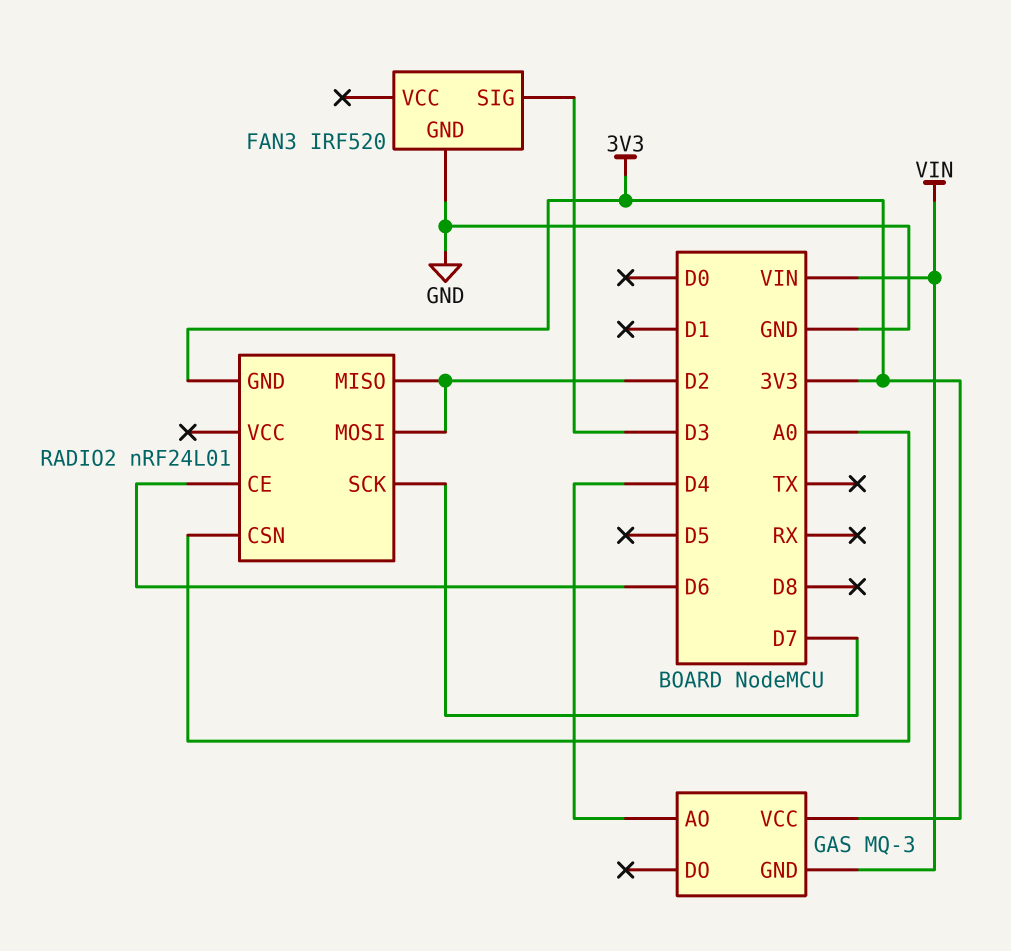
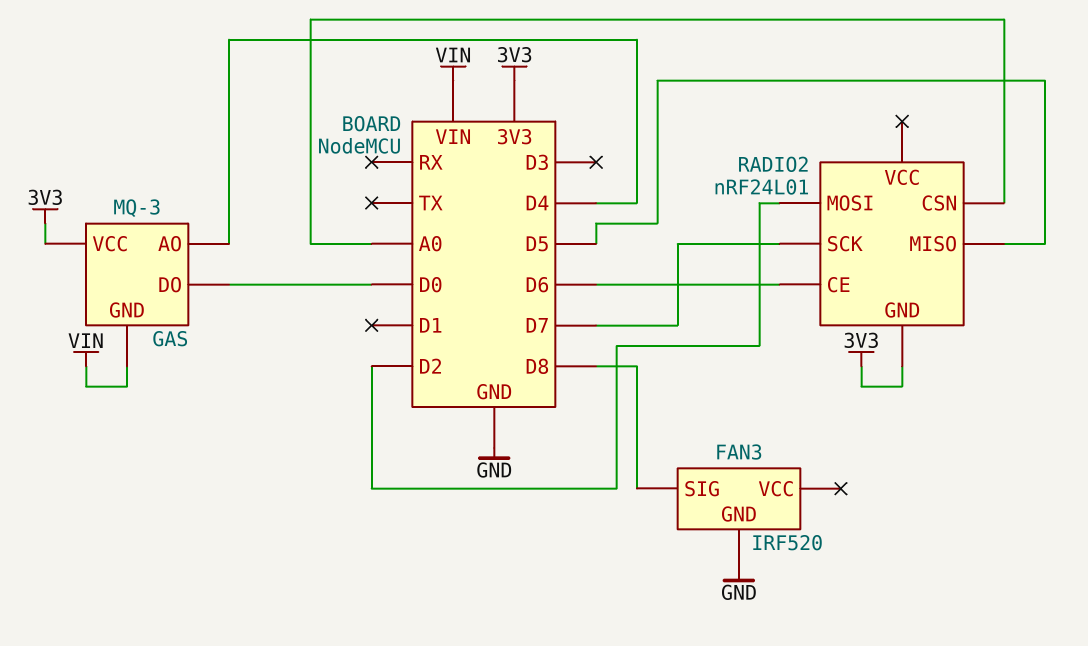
FAN3 pin SIG: D3 -> D8
GAS pin DO: none -> D0
RADIO2 pin MISO: D2 -> D5

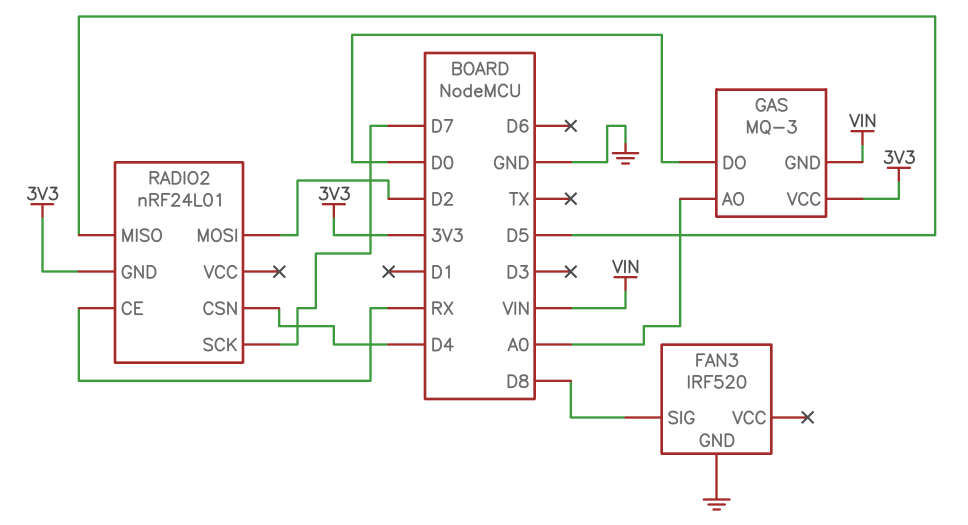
GAS pin AO: D4 -> A0
RADIO2 pin CE: D6 -> RX
RADIO2 pin CSN: A0 -> D4

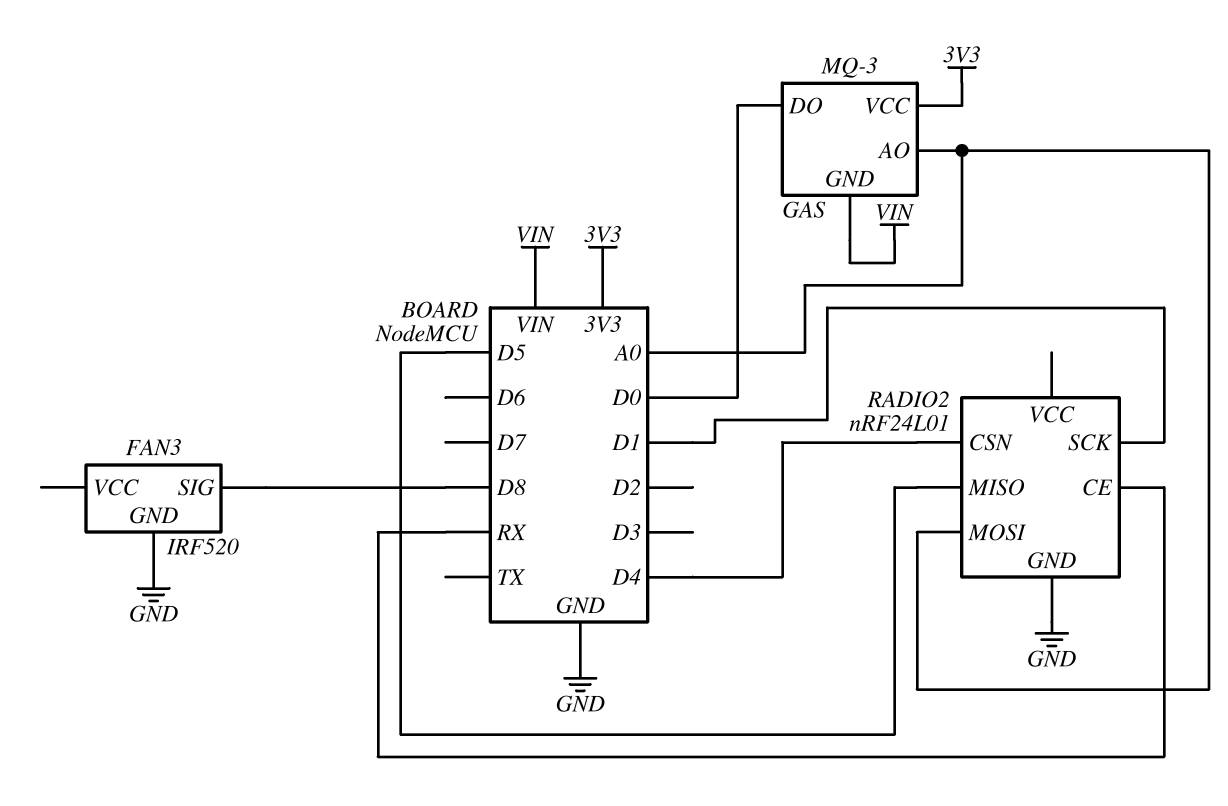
RADIO2 pin GND: 3V3 -> GND
RADIO2 pin MOSI: D2 -> A0
RADIO2 pin SCK: D7 -> D1

